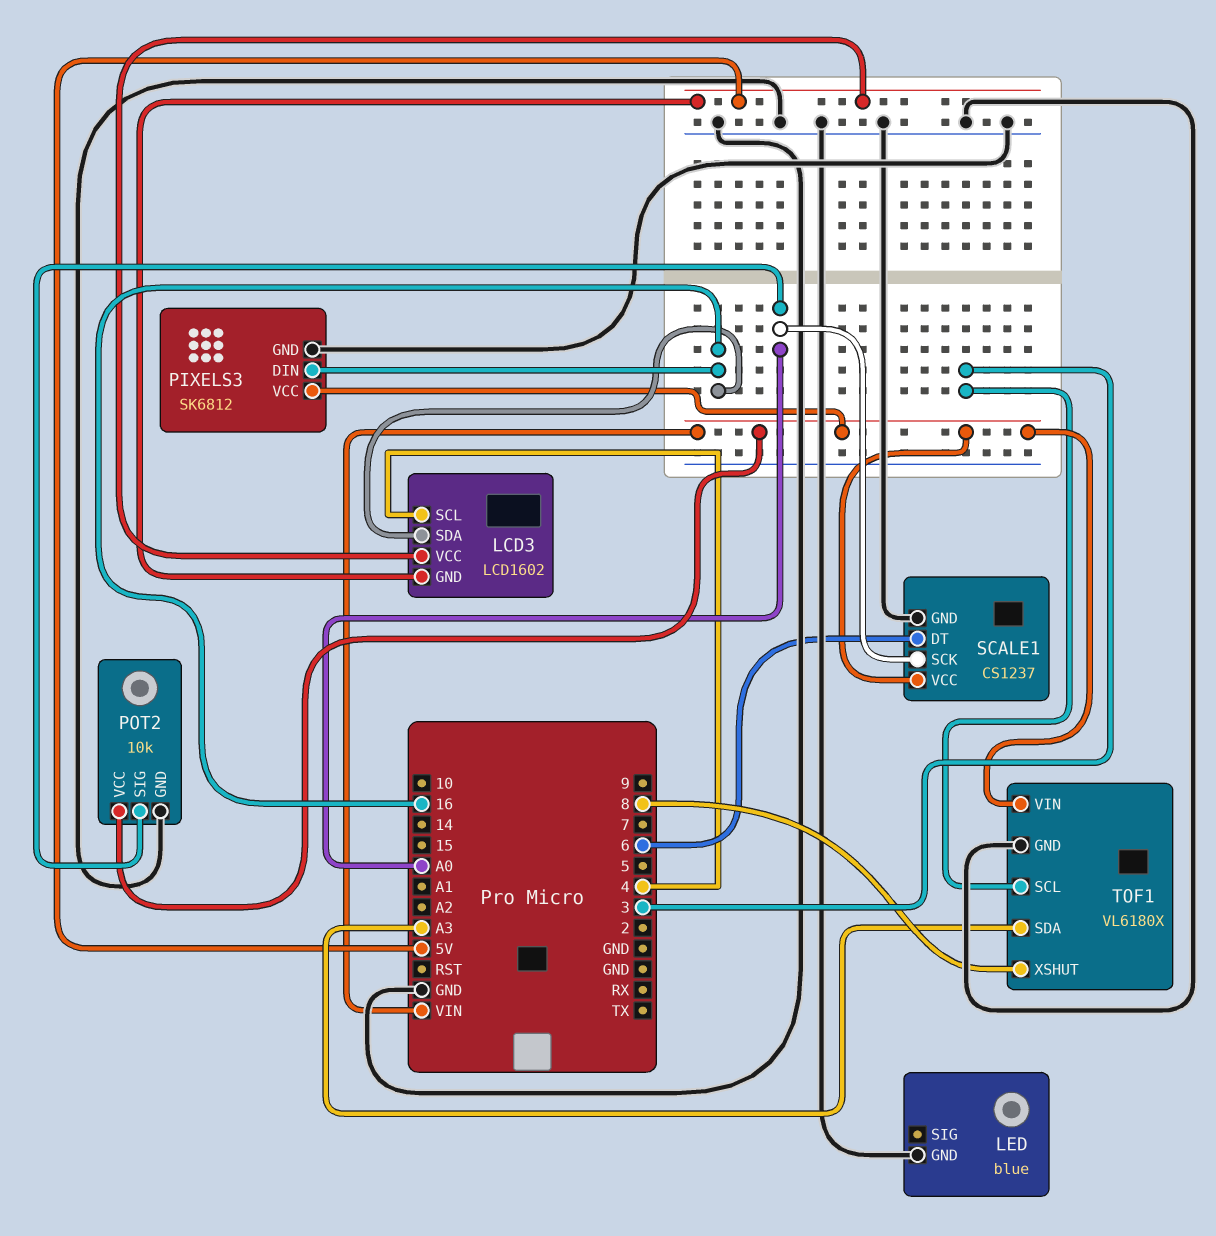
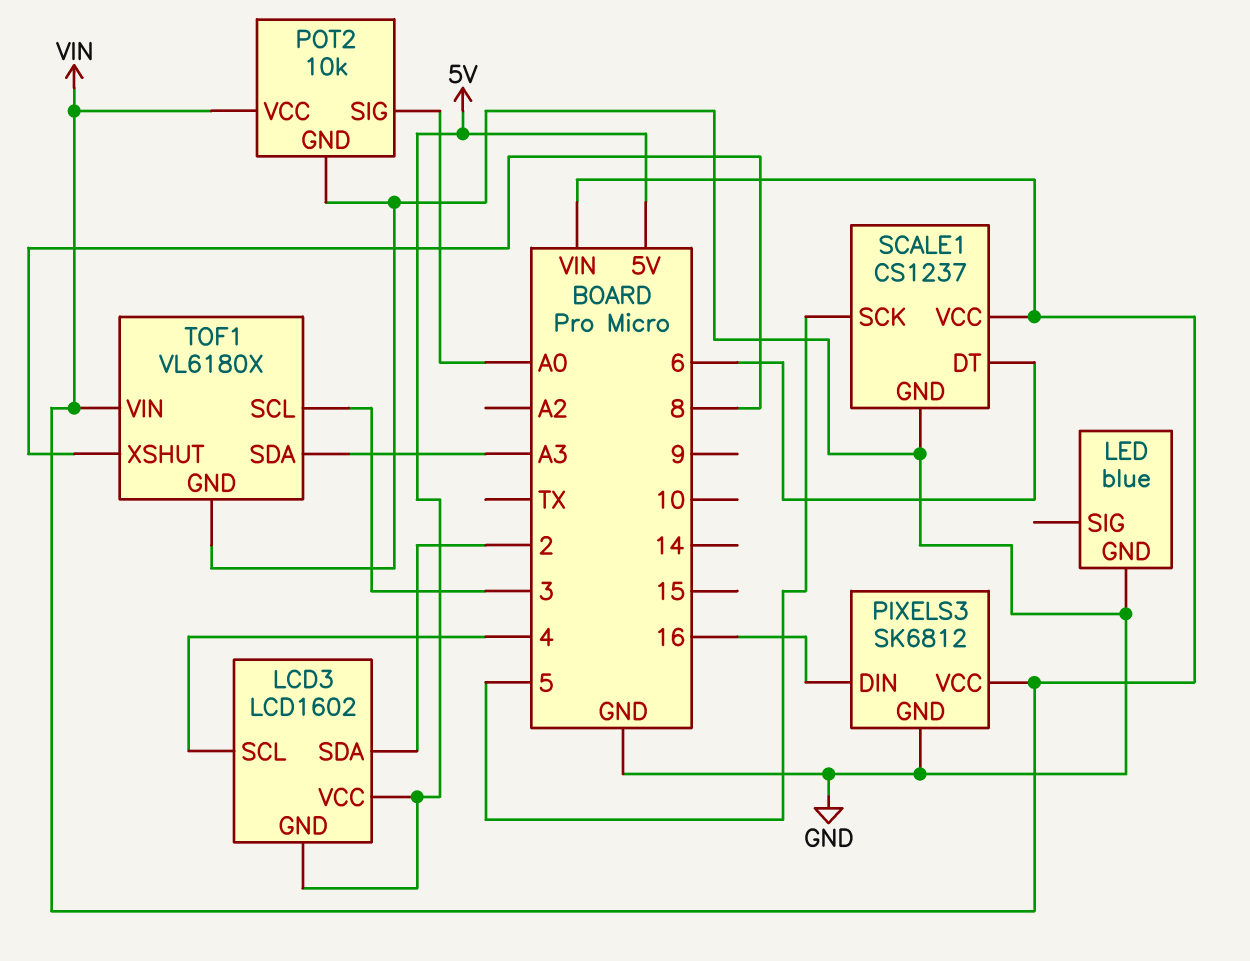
LCD3 pin SDA: 16 -> 2
SCALE1 pin SCK: A0 -> 5

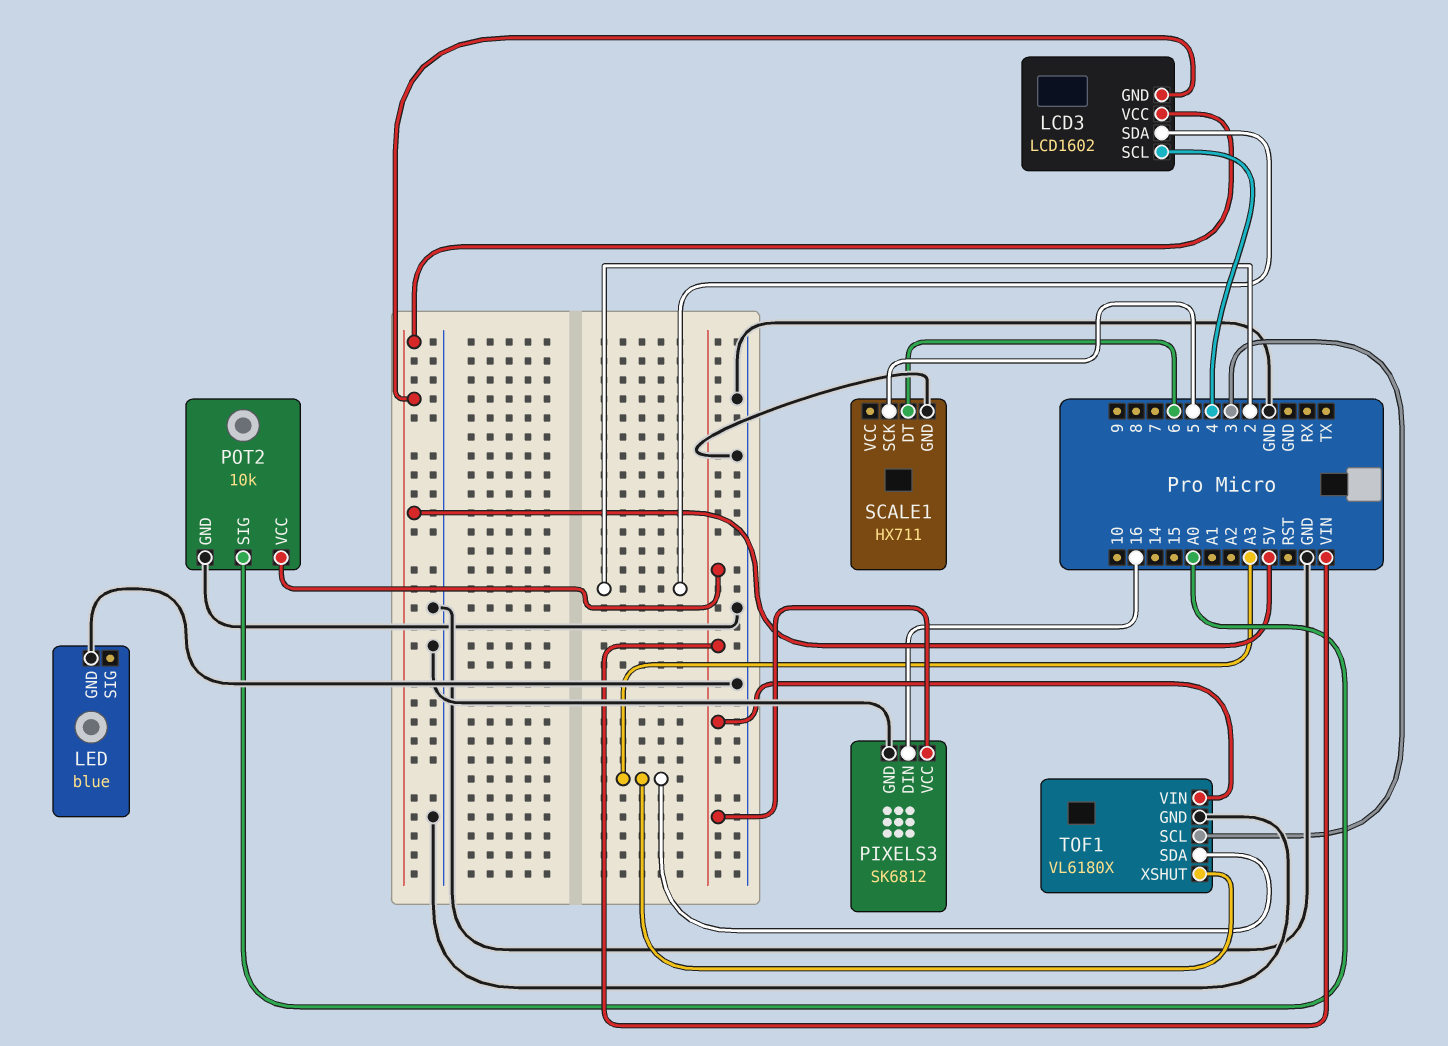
SCALE1: CS1237 -> HX711
SCALE1 pin VCC: VIN -> none
TOF1 pin XSHUT: 8 -> A3

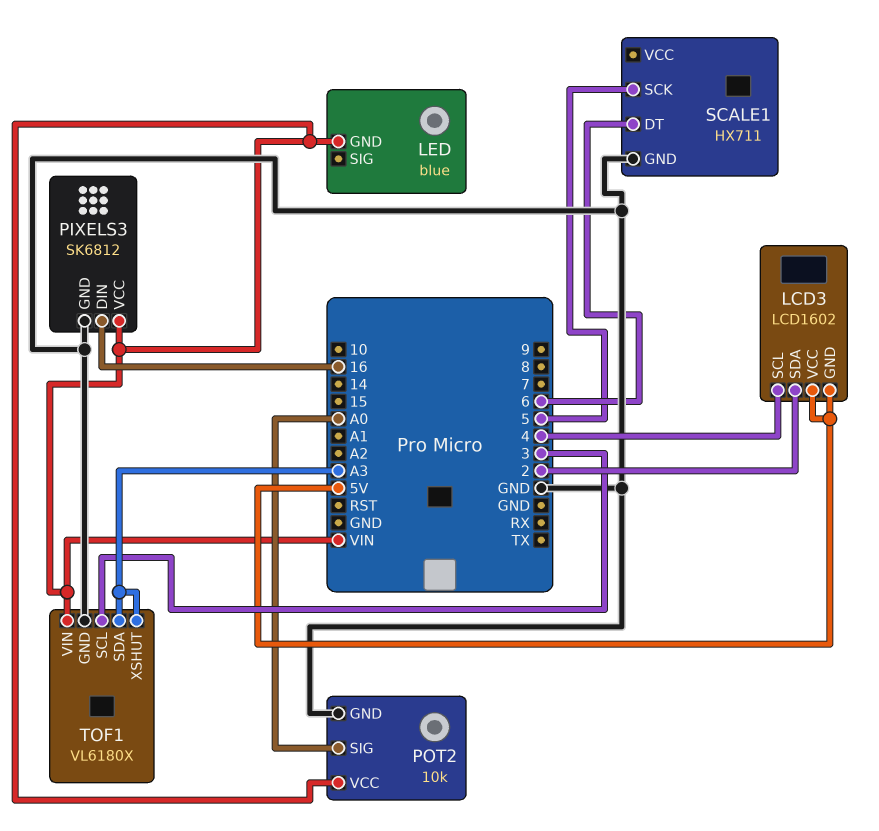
LED pin GND: GND -> VIN

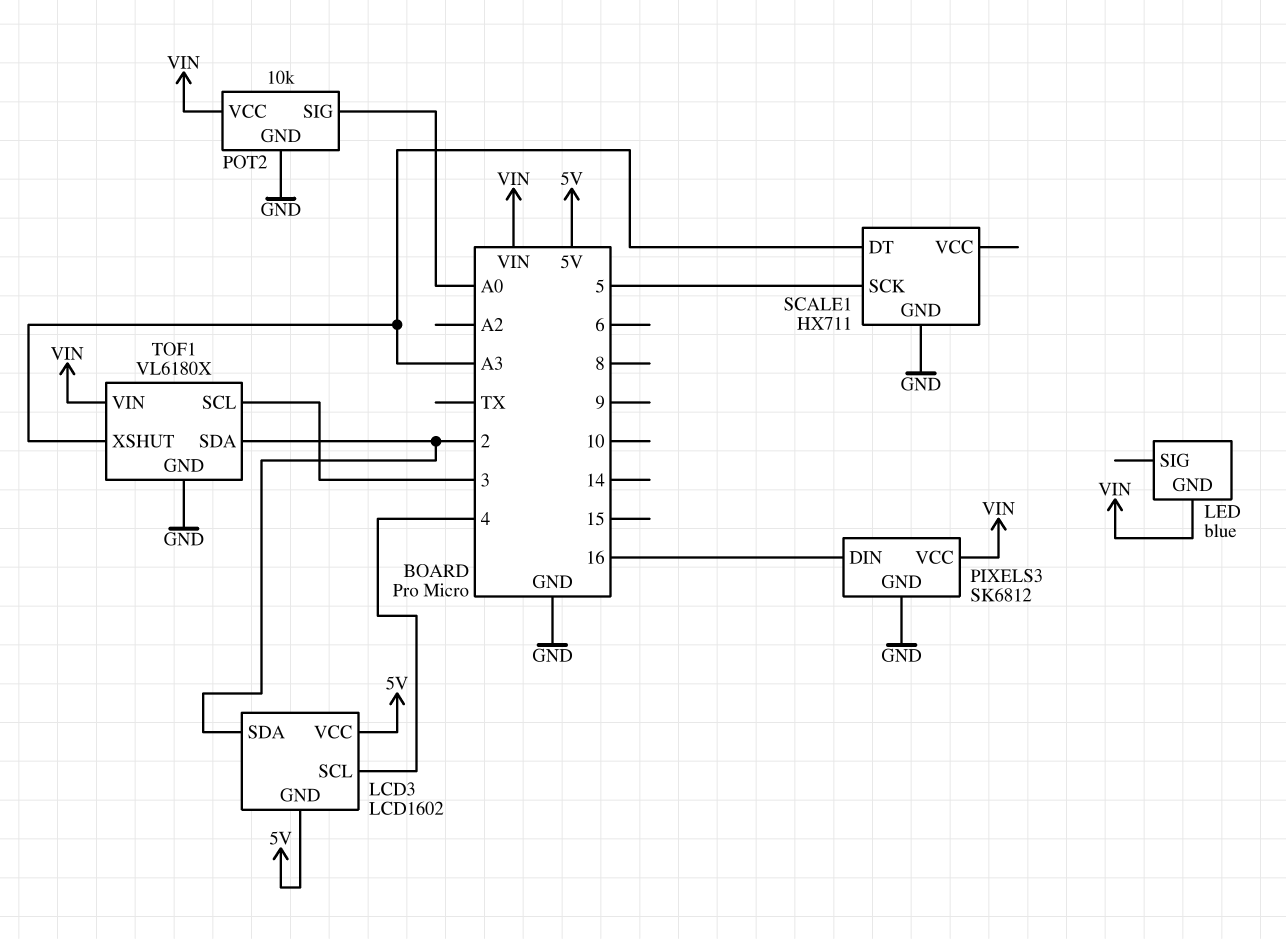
SCALE1 pin DT: 6 -> A3
TOF1 pin SDA: A3 -> 2

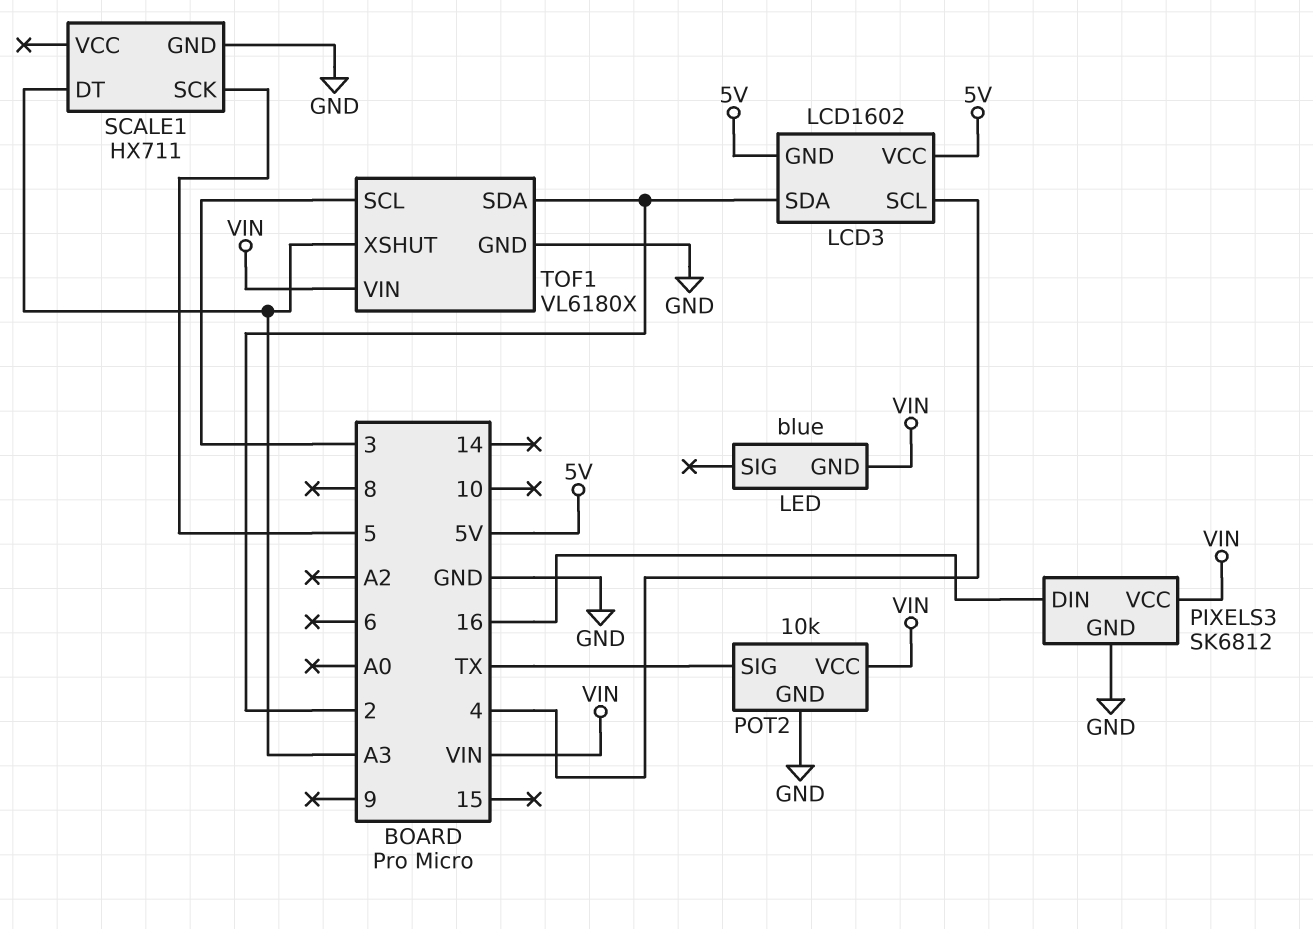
POT2 pin SIG: A0 -> TX

